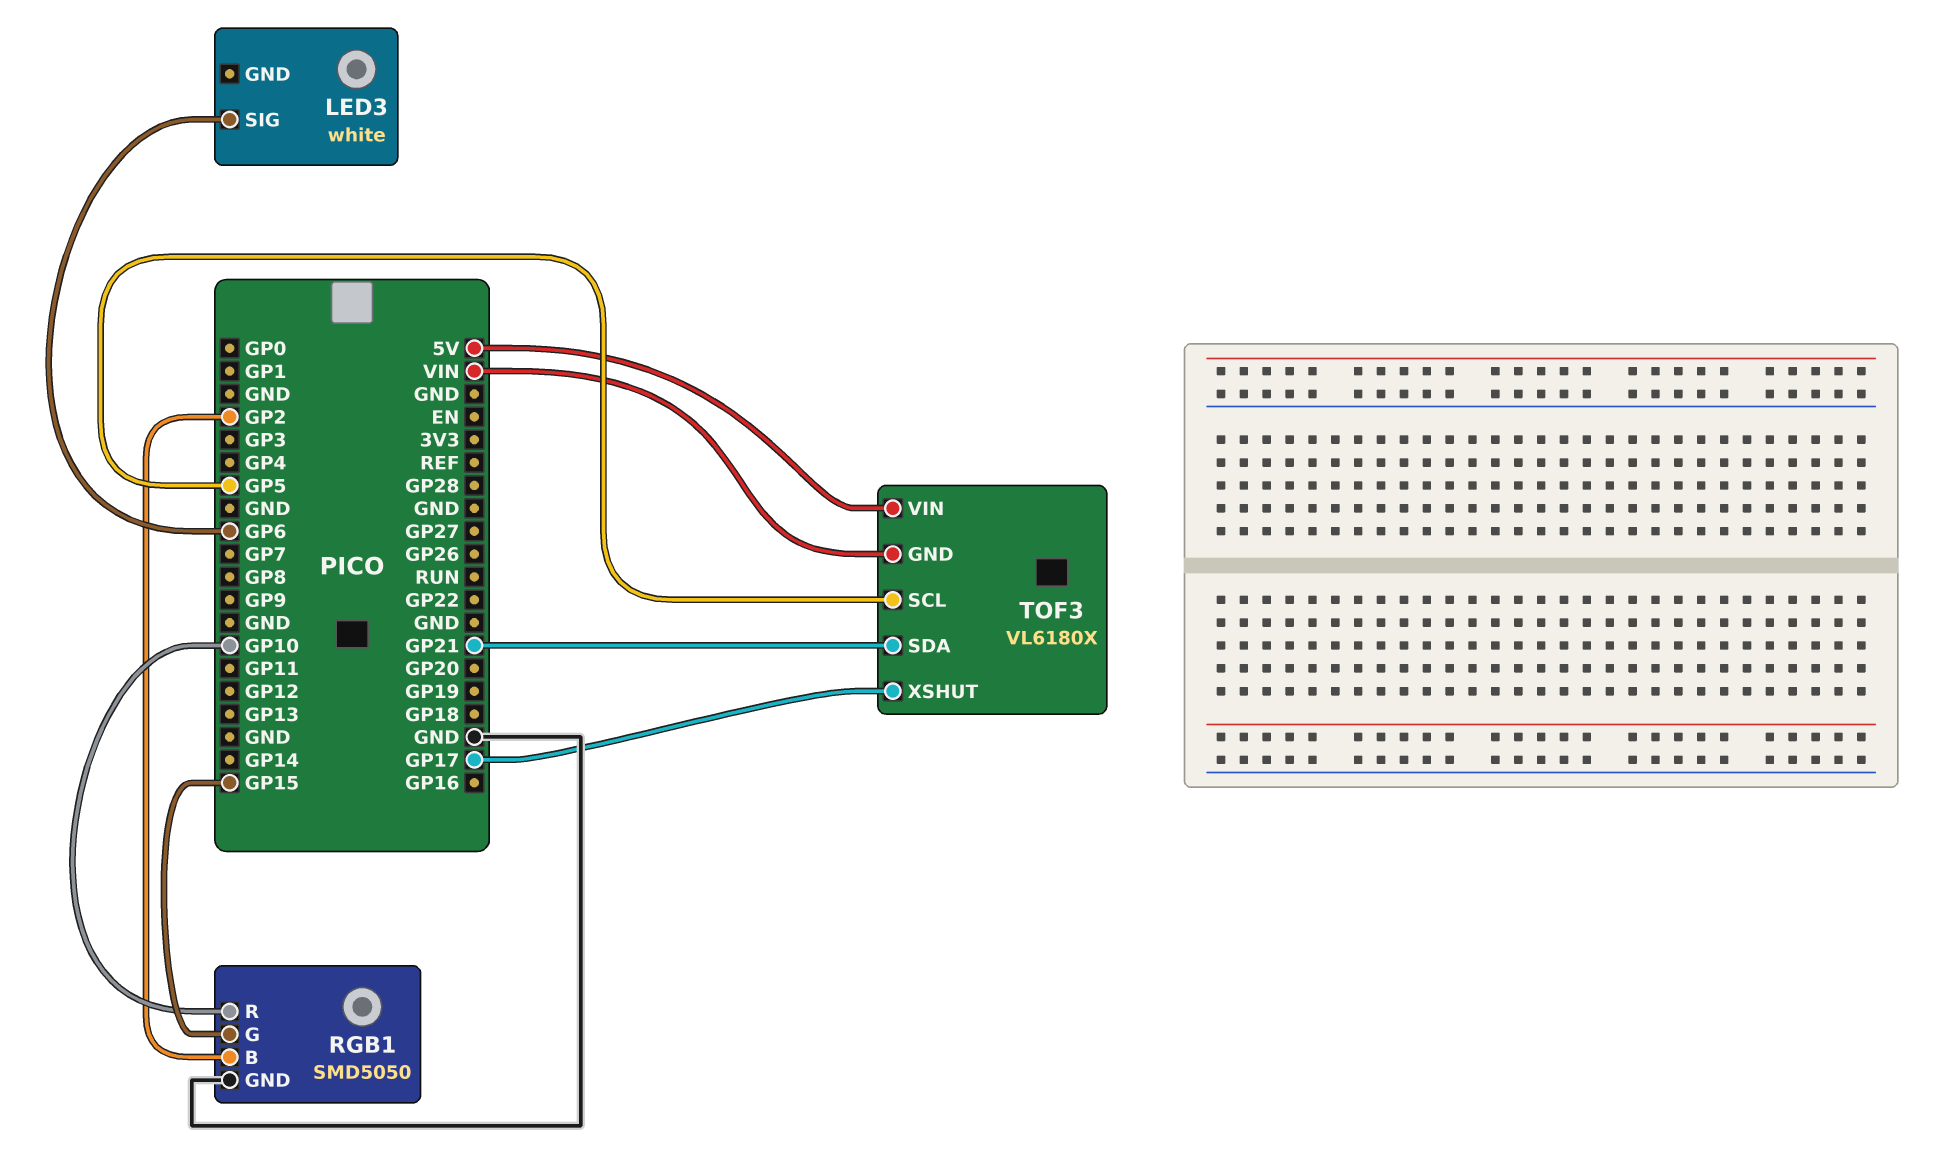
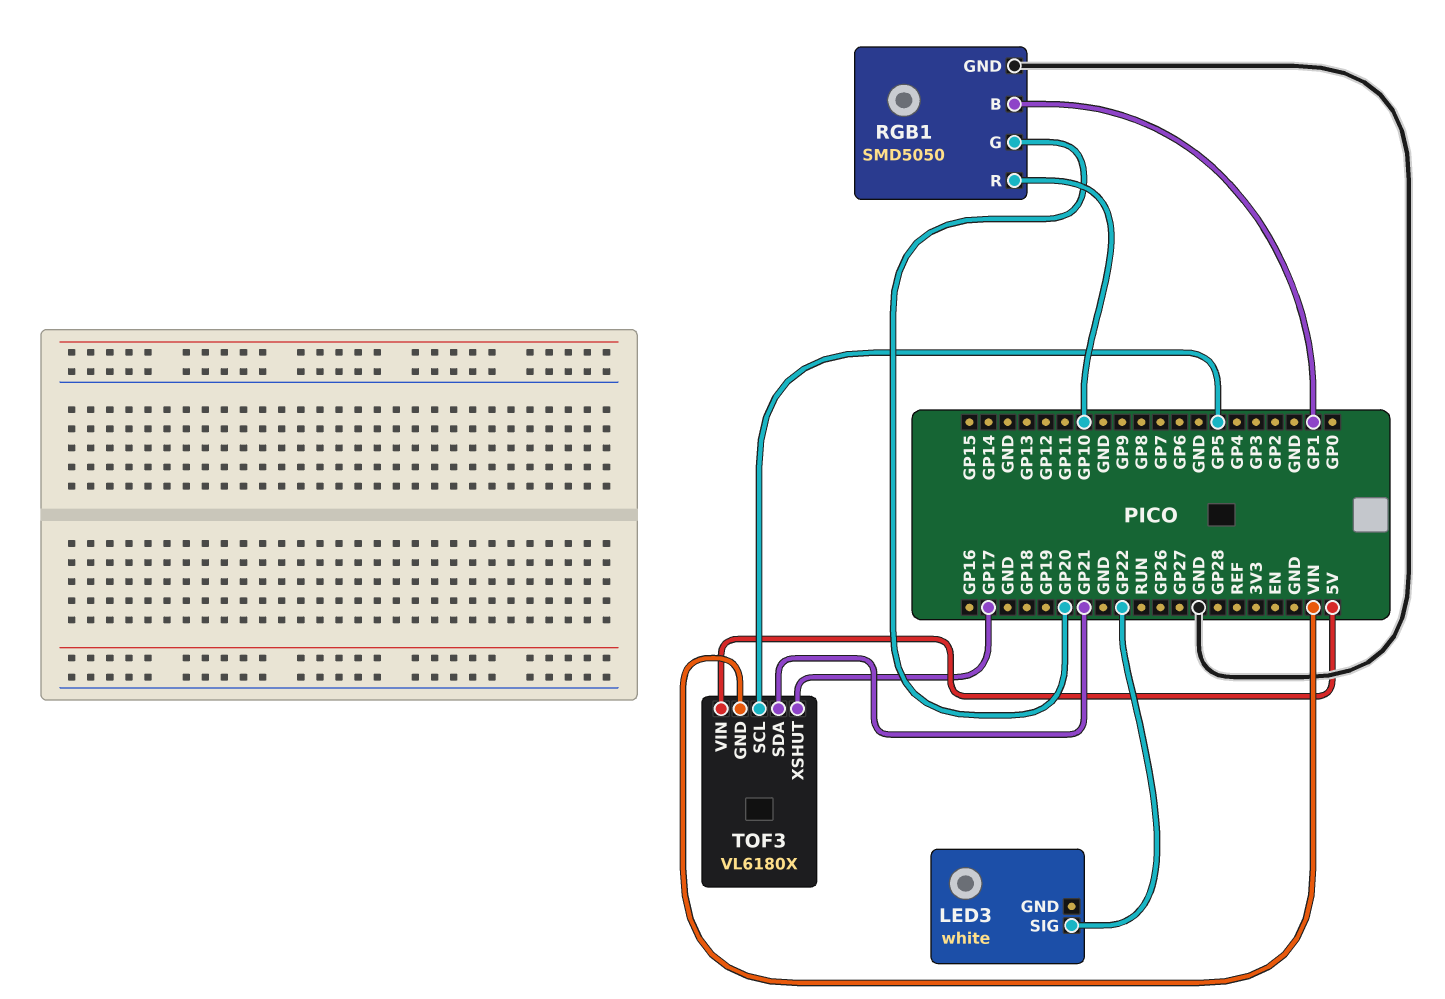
LED3 pin SIG: GP6 -> GP22
RGB1 pin B: GP2 -> GP1
RGB1 pin G: GP15 -> GP20

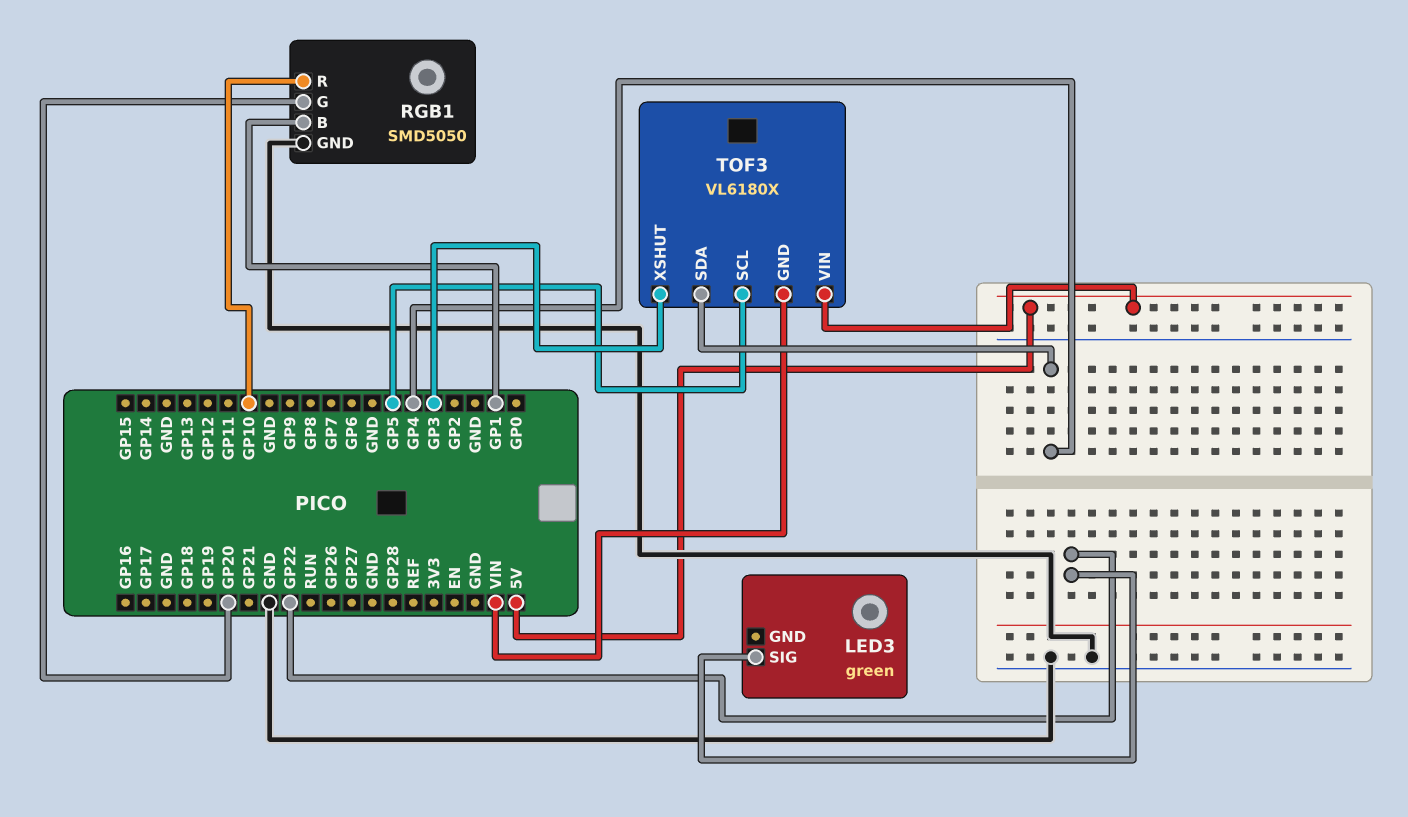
LED3: white -> green
TOF3 pin SDA: GP21 -> GP4
TOF3 pin XSHUT: GP17 -> GP3

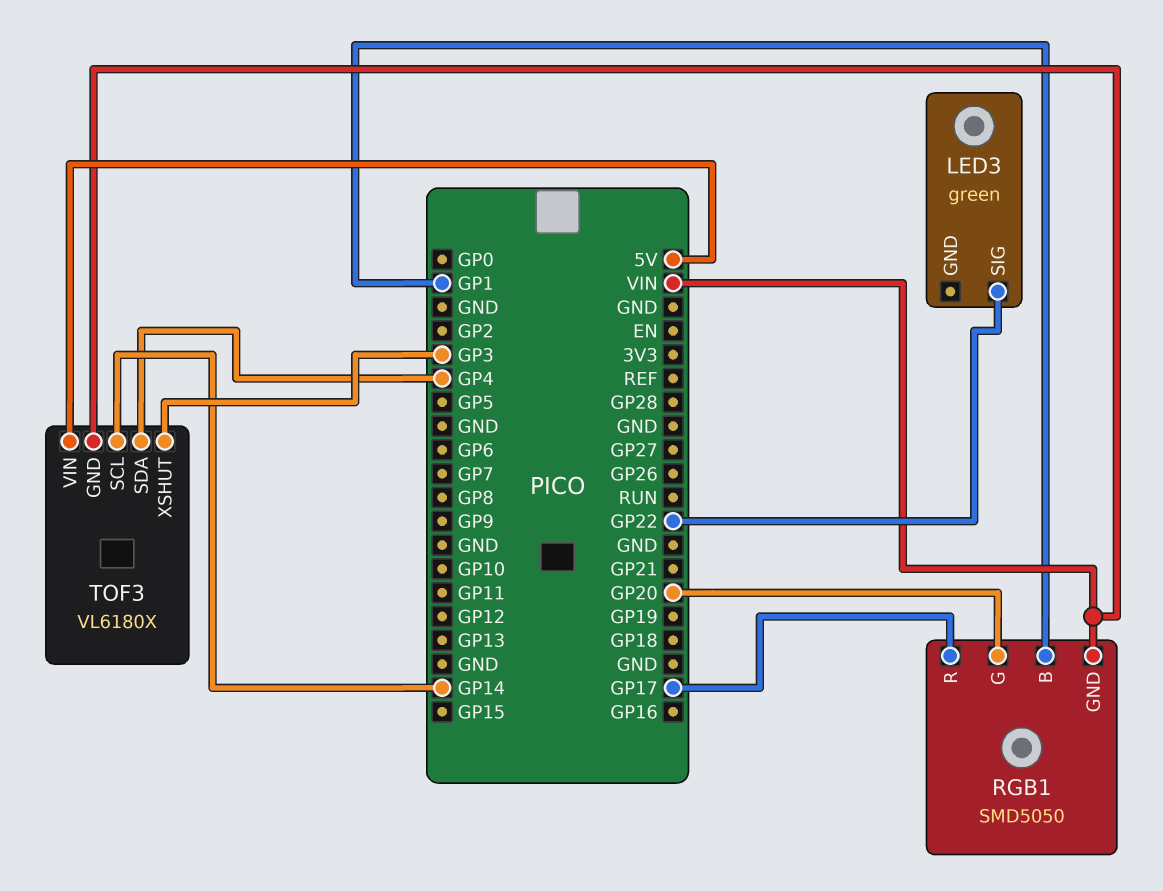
RGB1 pin GND: GND -> VIN
RGB1 pin R: GP10 -> GP17
TOF3 pin SCL: GP5 -> GP14

